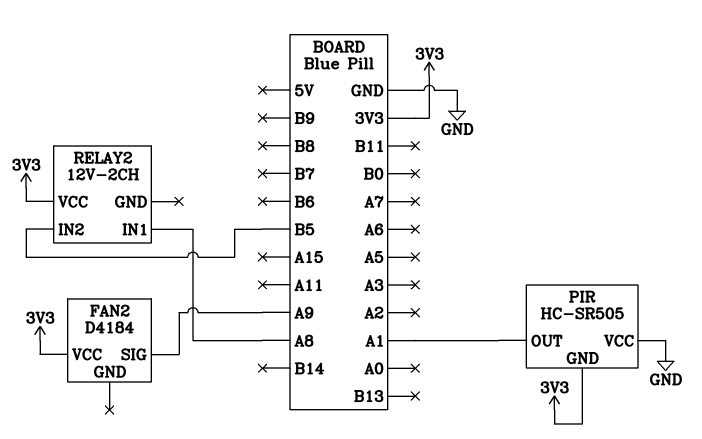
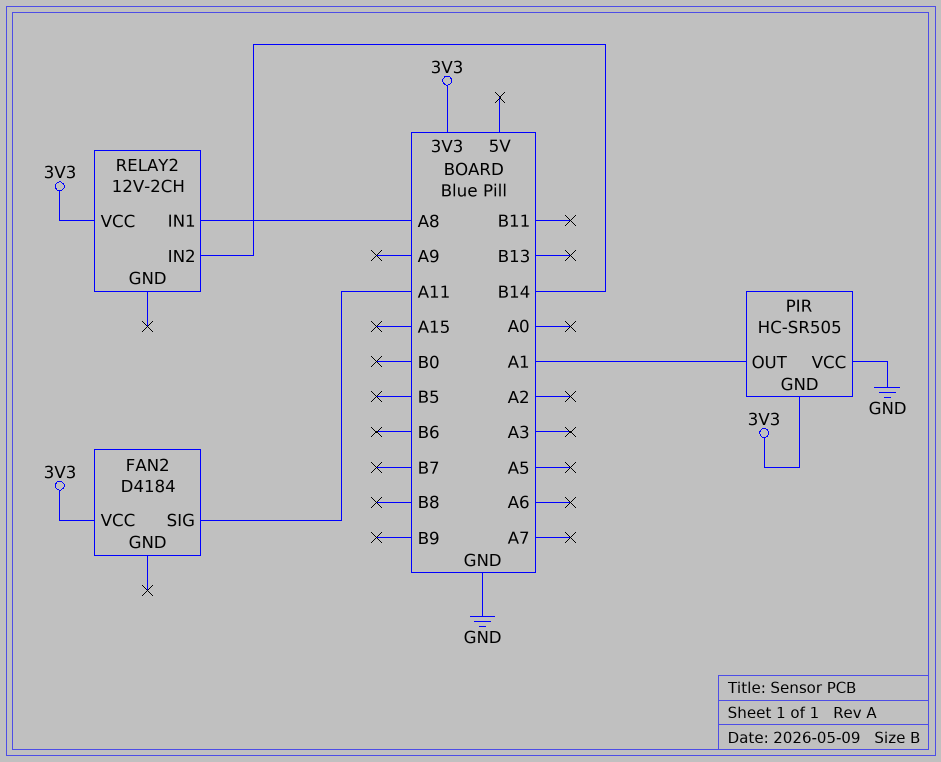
FAN2 pin SIG: A9 -> A11
RELAY2 pin IN2: B5 -> B14

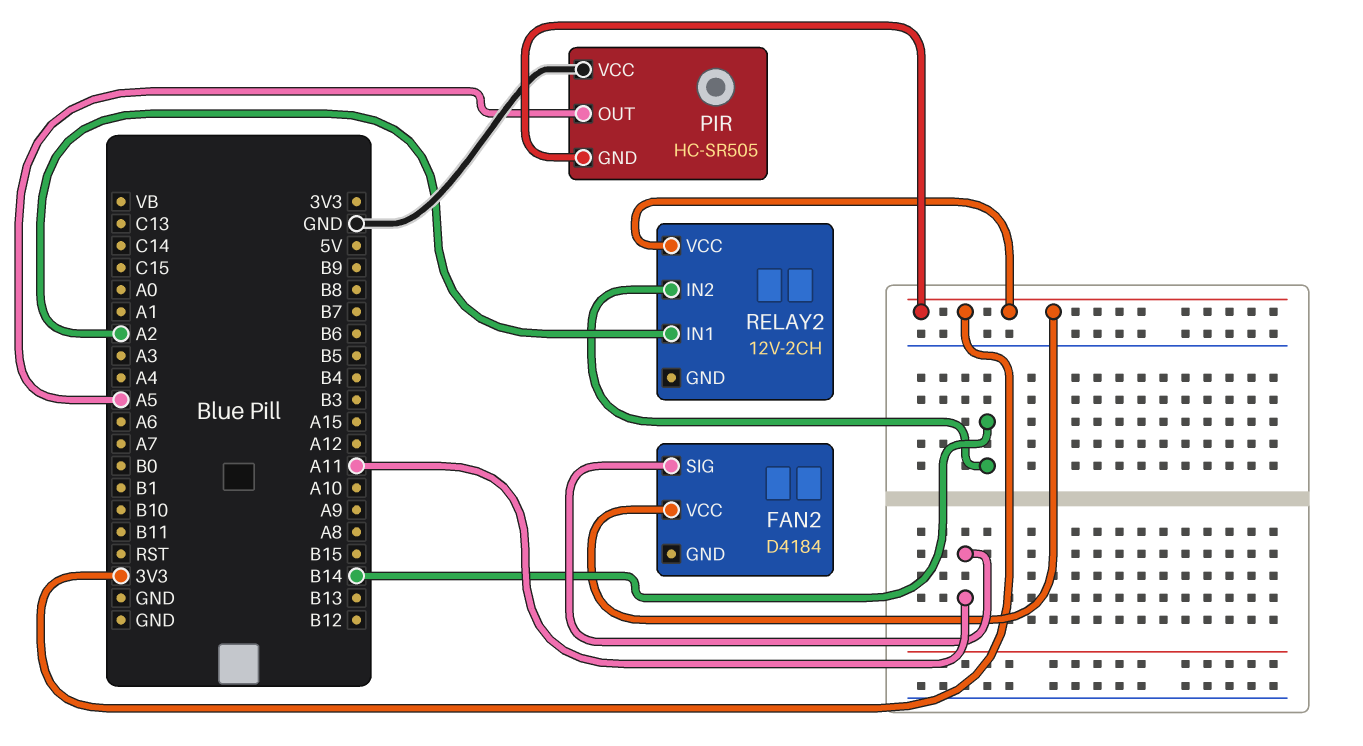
PIR pin OUT: A1 -> A5
RELAY2 pin IN1: A8 -> A2

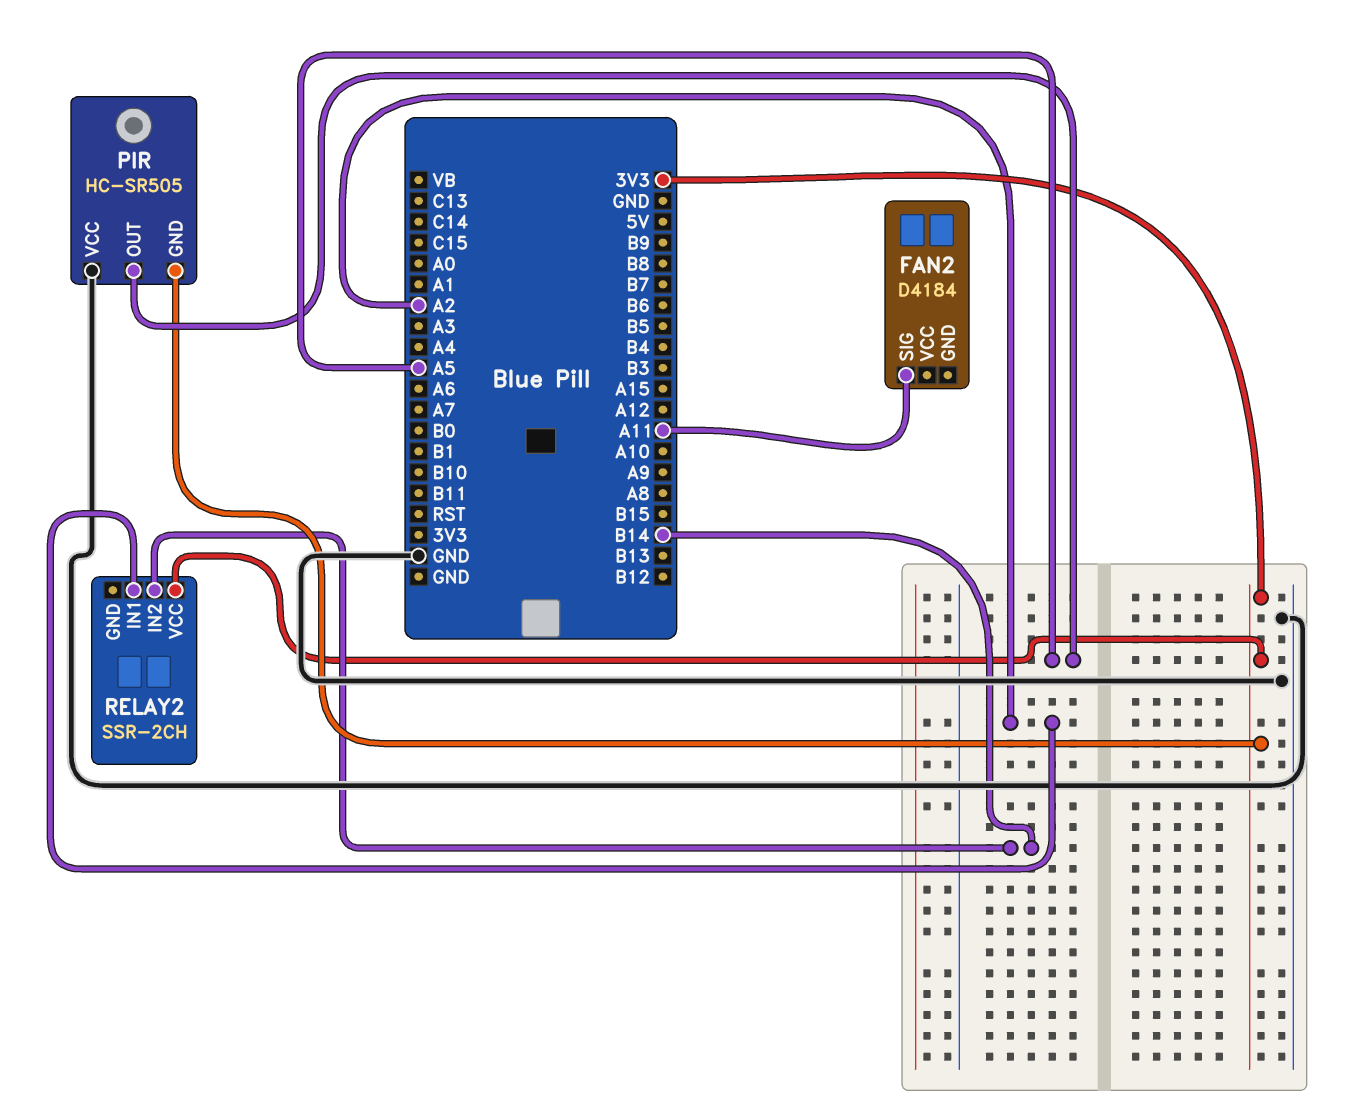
FAN2 pin VCC: 3V3 -> none
RELAY2: 12V-2CH -> SSR-2CH

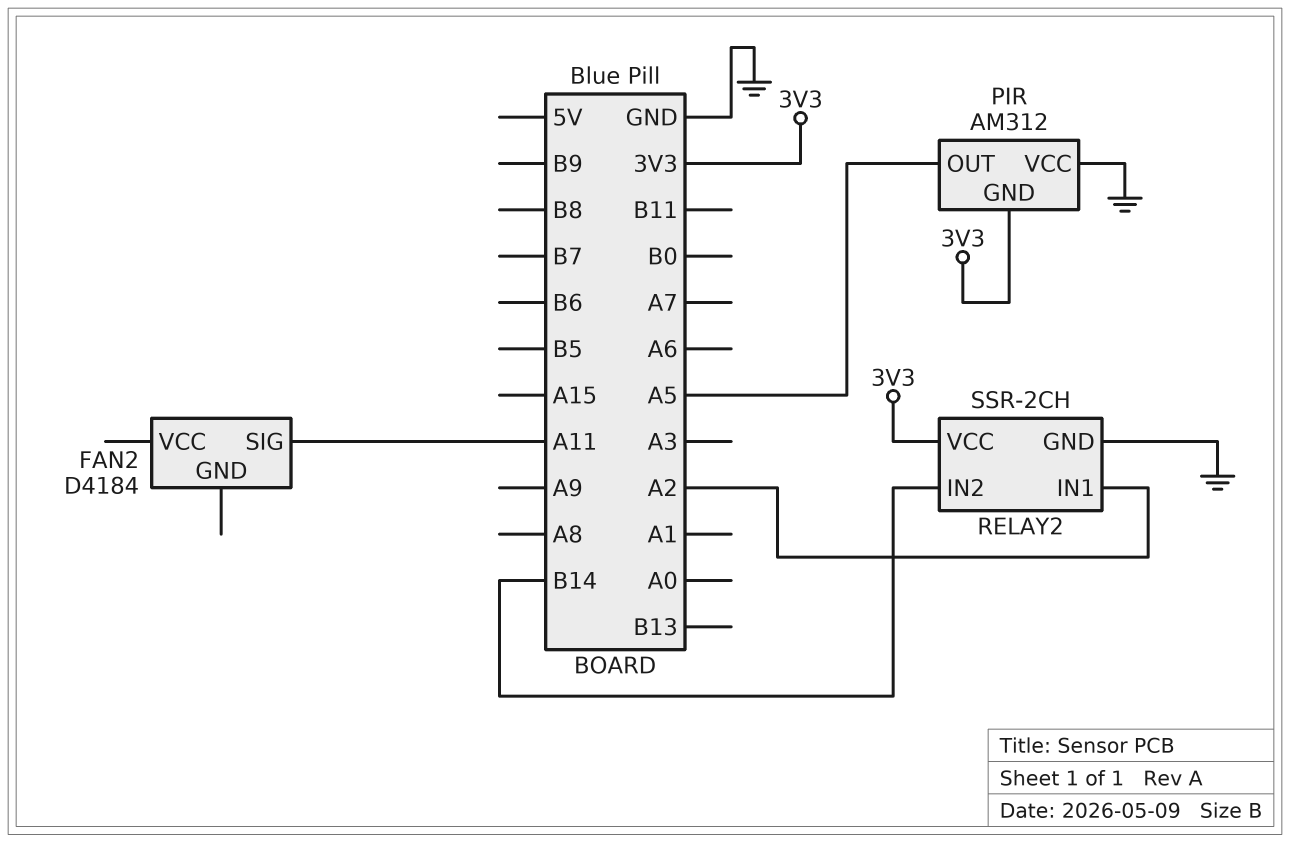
PIR: HC-SR505 -> AM312
RELAY2 pin GND: none -> GND

